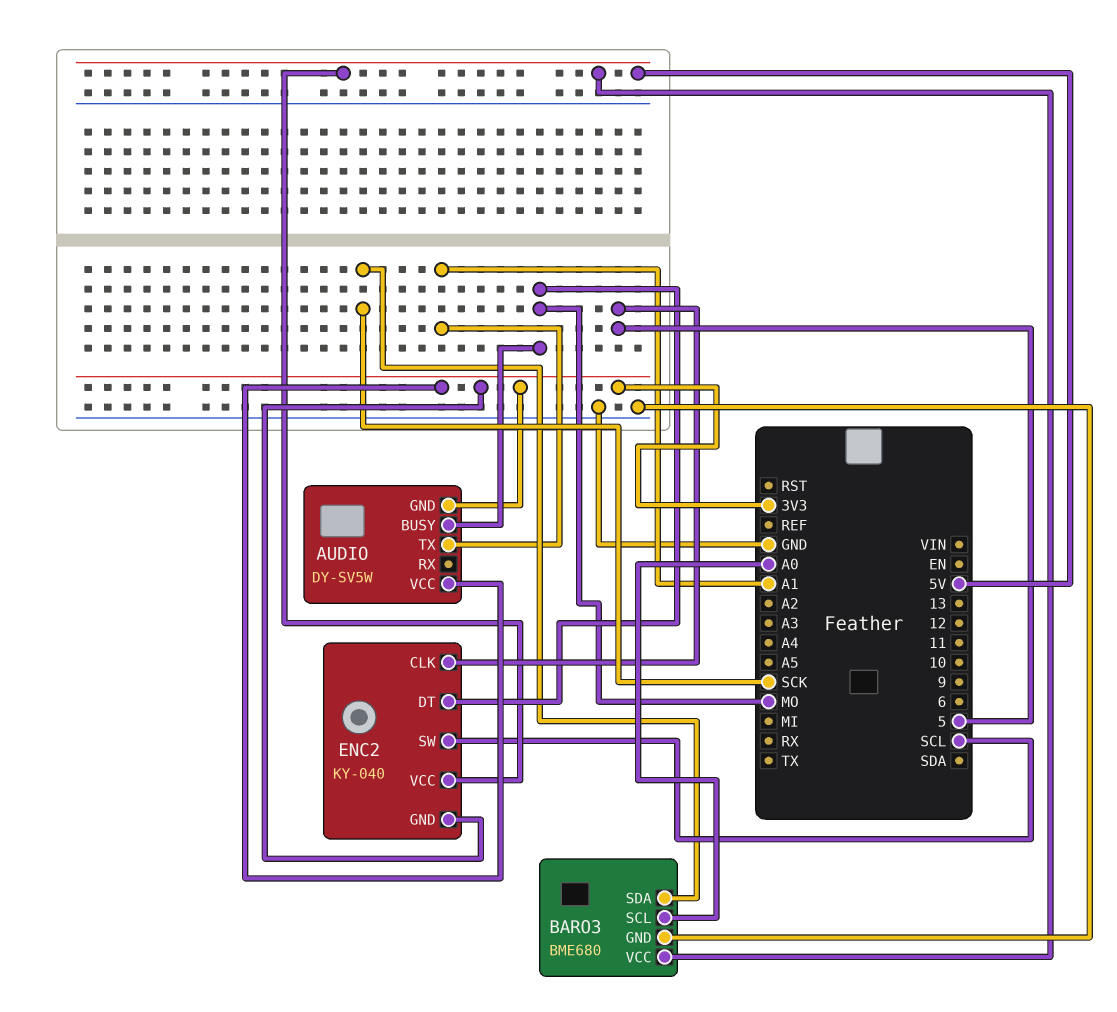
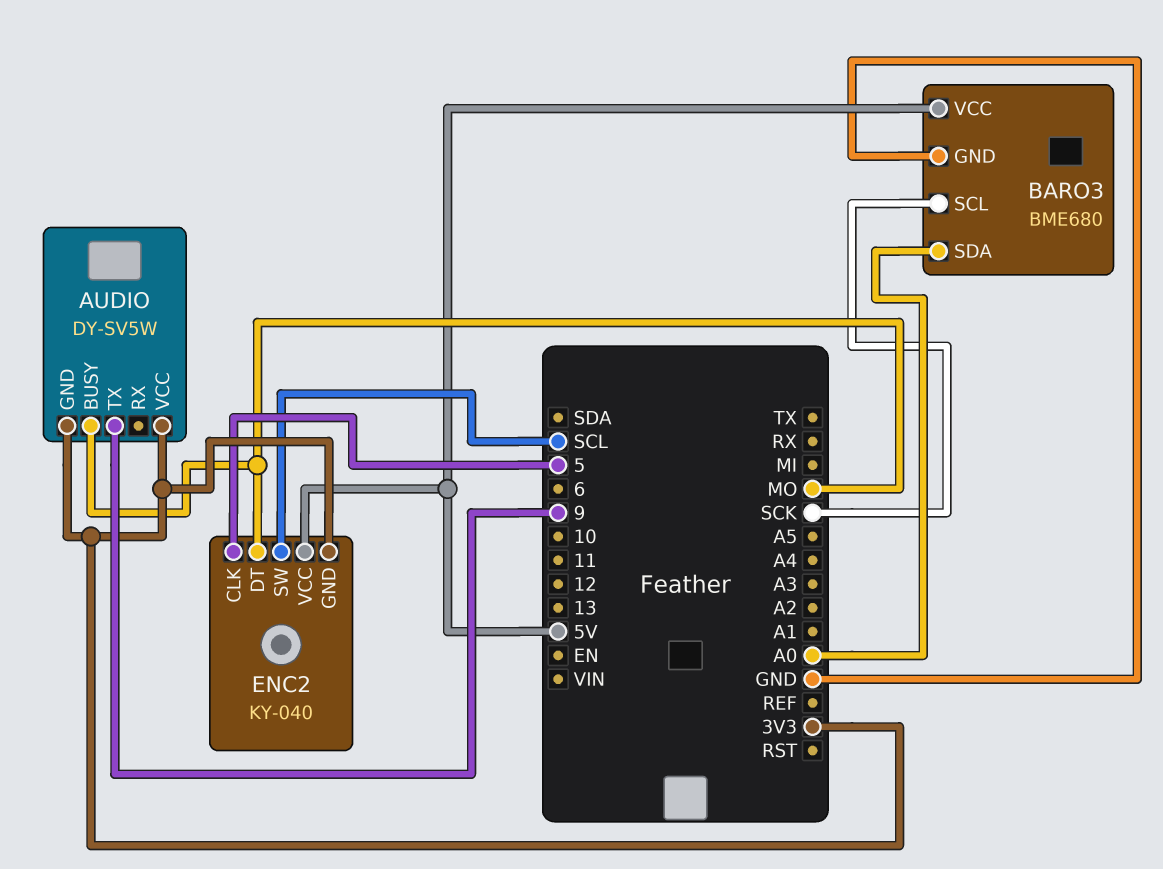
AUDIO pin TX: A1 -> 9
BARO3 pin SCL: A0 -> SCK
BARO3 pin SDA: SCK -> A0

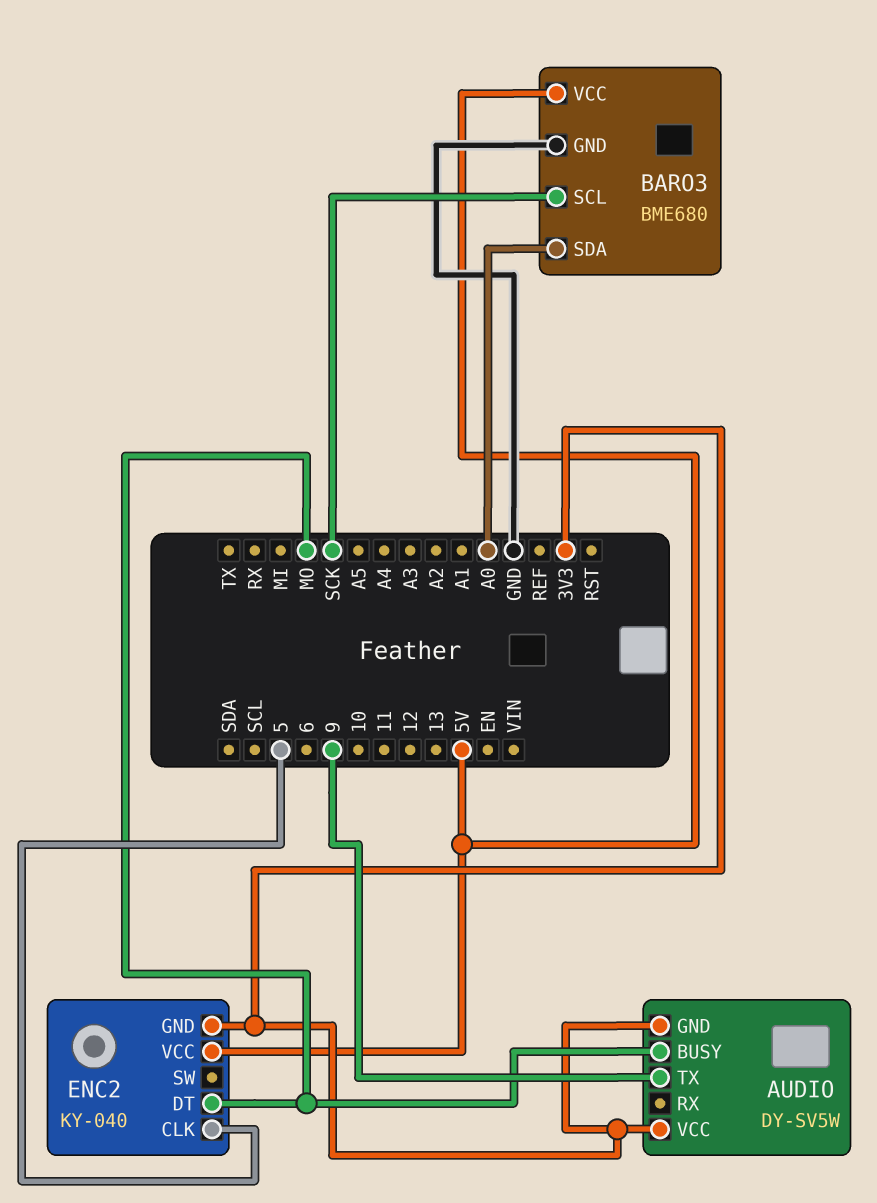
ENC2 pin SW: SCL -> none

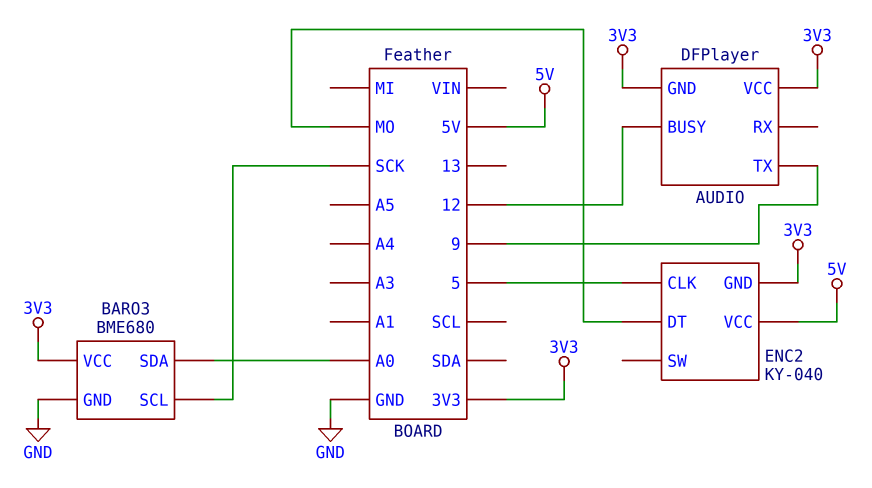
AUDIO: DY-SV5W -> DFPlayer
AUDIO pin BUSY: MO -> 12
BARO3 pin VCC: 5V -> 3V3

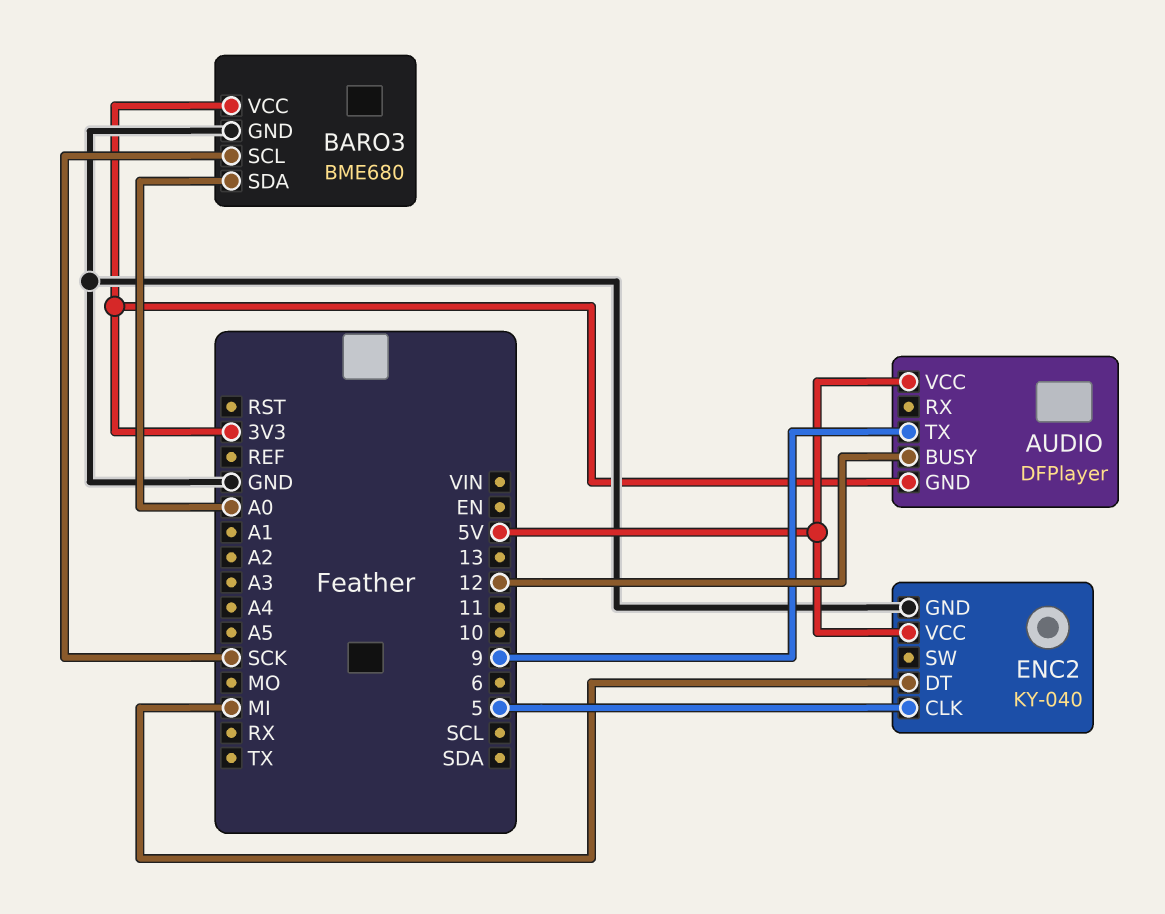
AUDIO pin VCC: 3V3 -> 5V
ENC2 pin DT: MO -> MI
ENC2 pin GND: 3V3 -> GND

